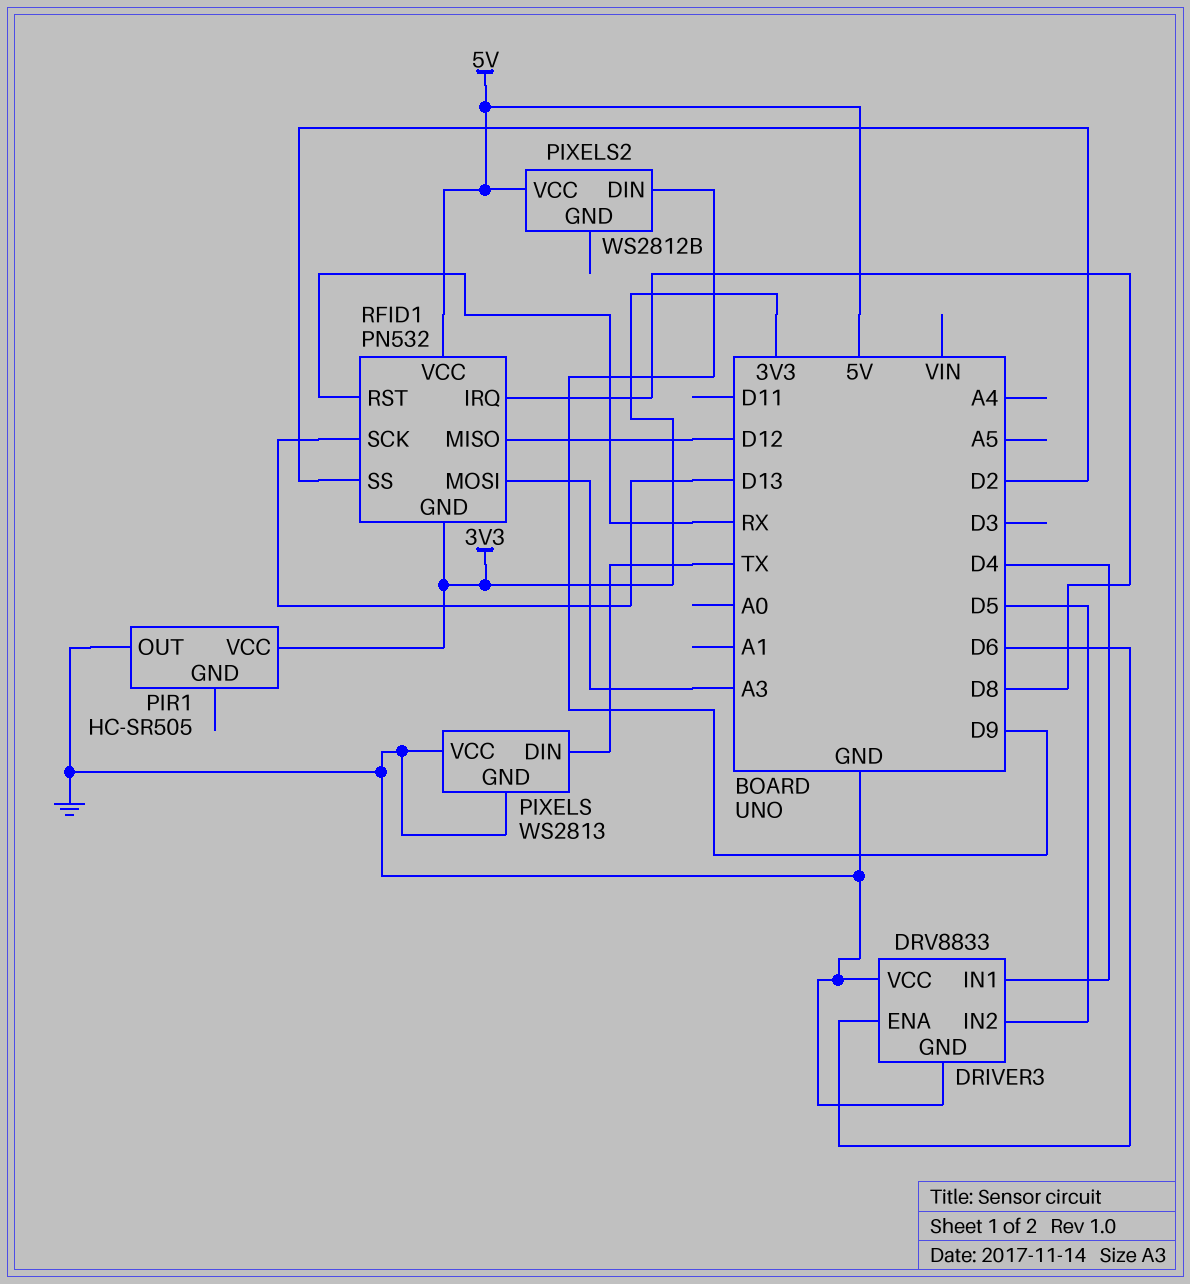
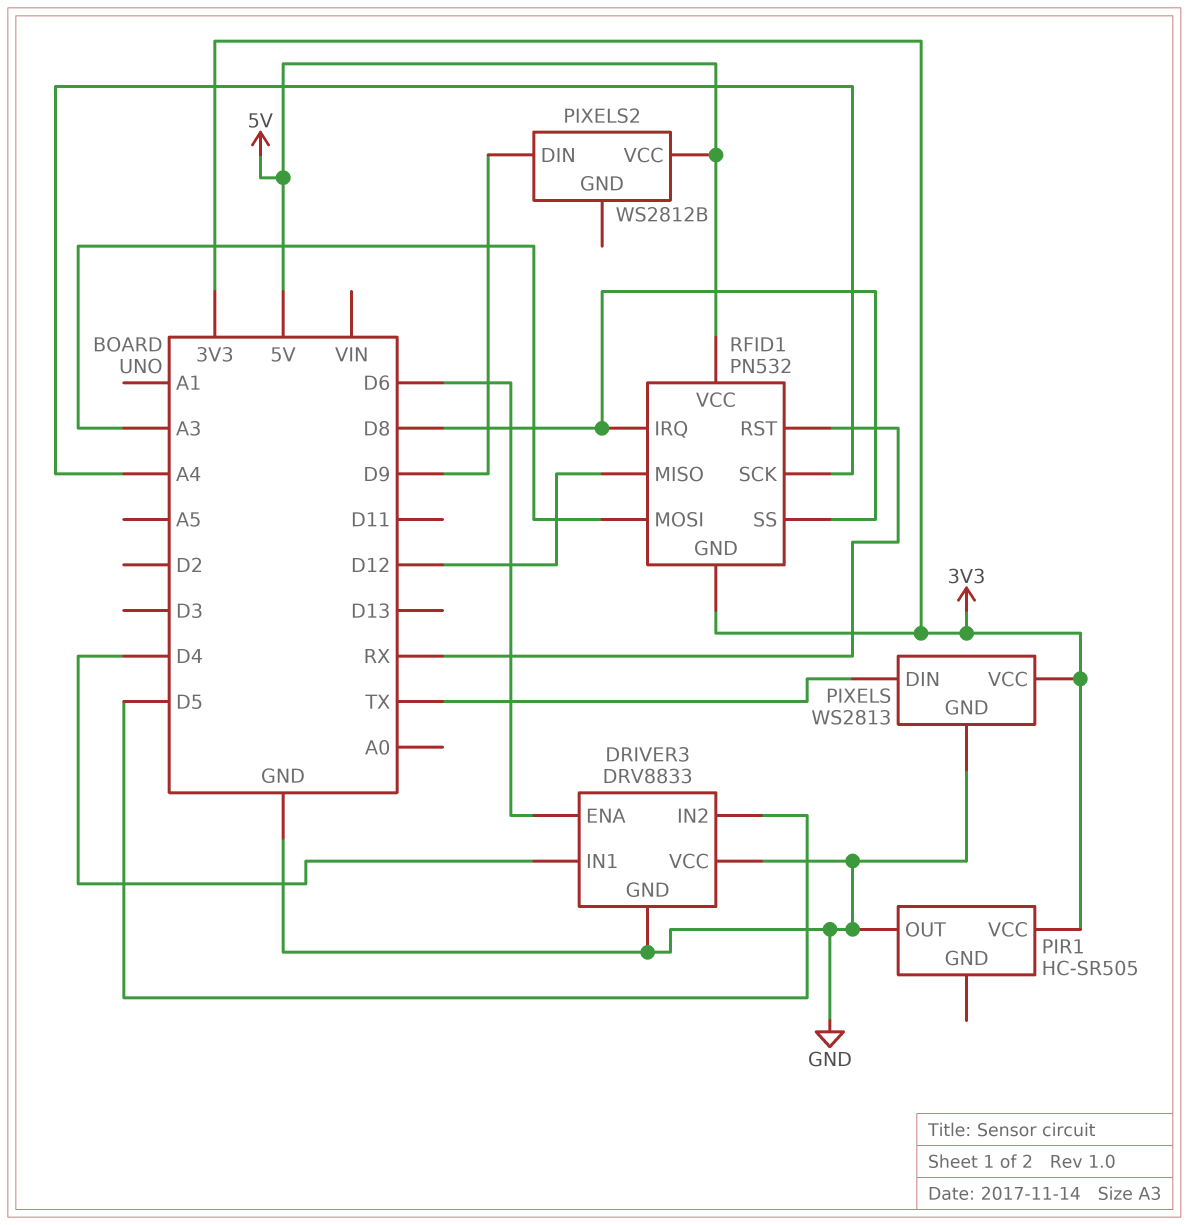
PIXELS pin VCC: GND -> 3V3
RFID1 pin SCK: D13 -> A4
RFID1 pin SS: D2 -> D8

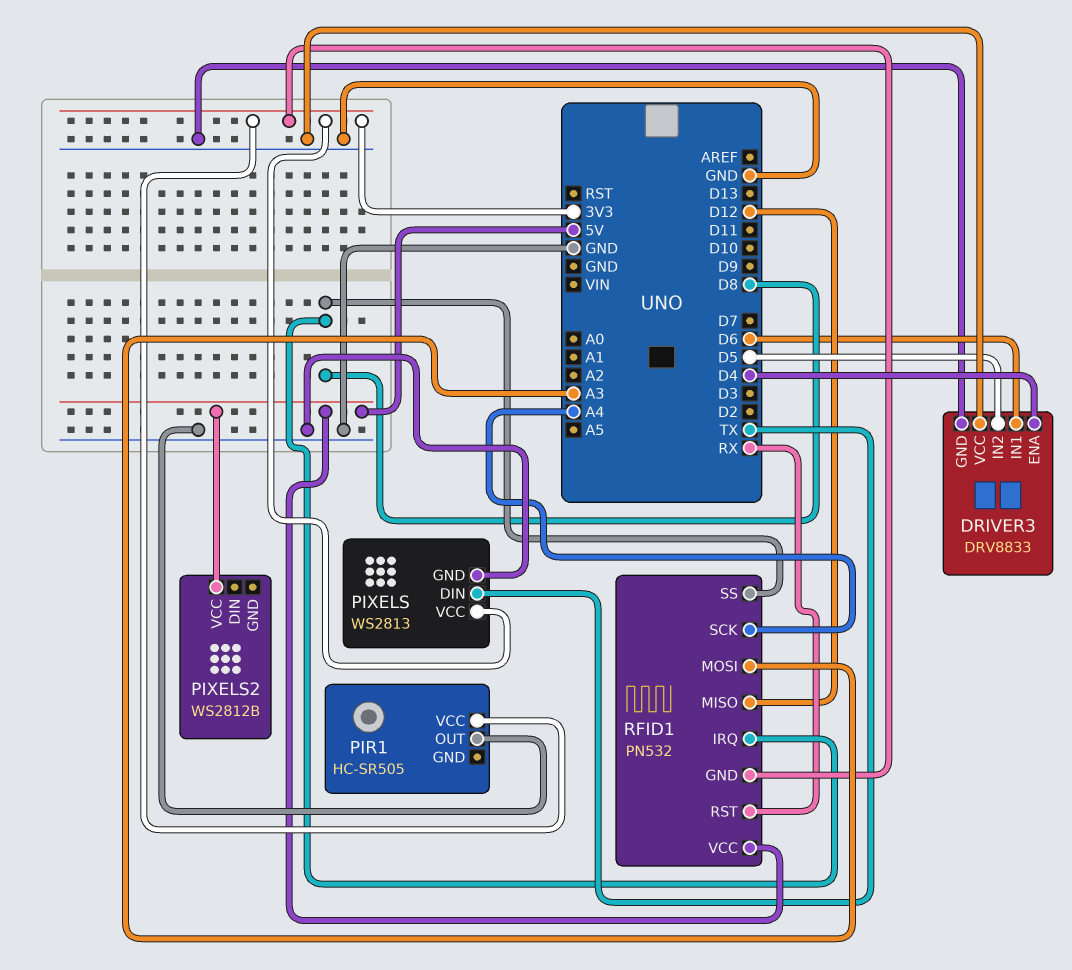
DRIVER3 pin ENA: D6 -> D4
DRIVER3 pin IN1: D4 -> D6
PIXELS2 pin DIN: D9 -> none

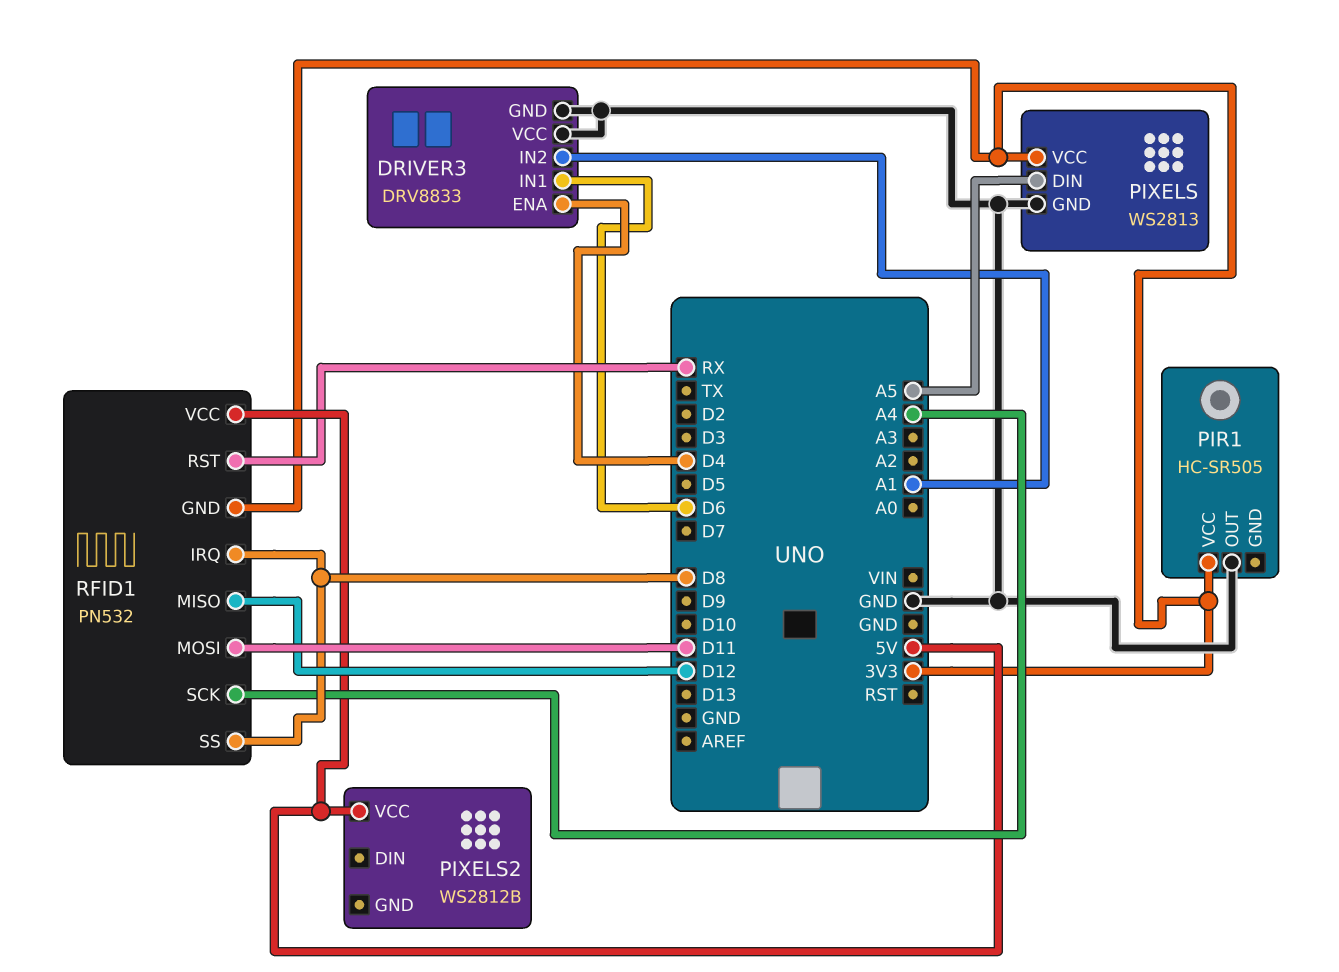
DRIVER3 pin IN2: D5 -> A1
PIXELS pin DIN: TX -> A5
RFID1 pin MOSI: A3 -> D11

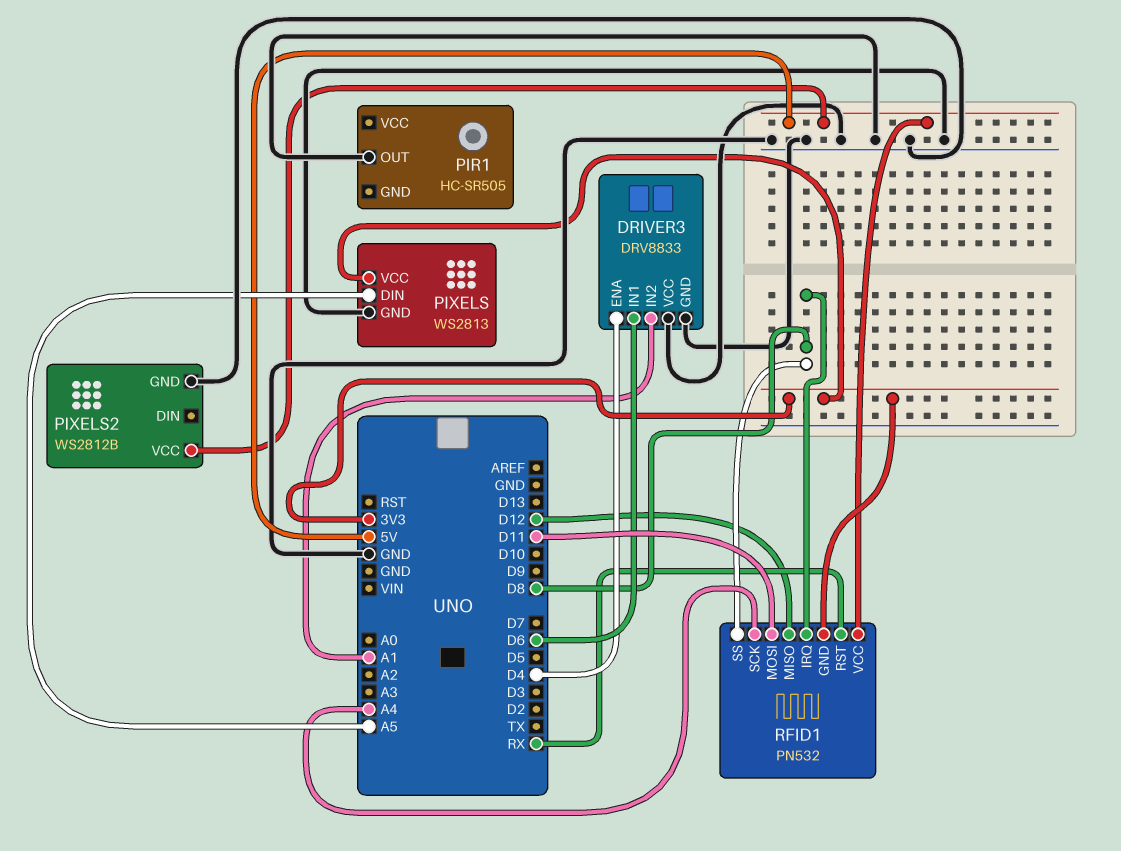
PIR1 pin VCC: 3V3 -> none
PIXELS2 pin GND: none -> GND

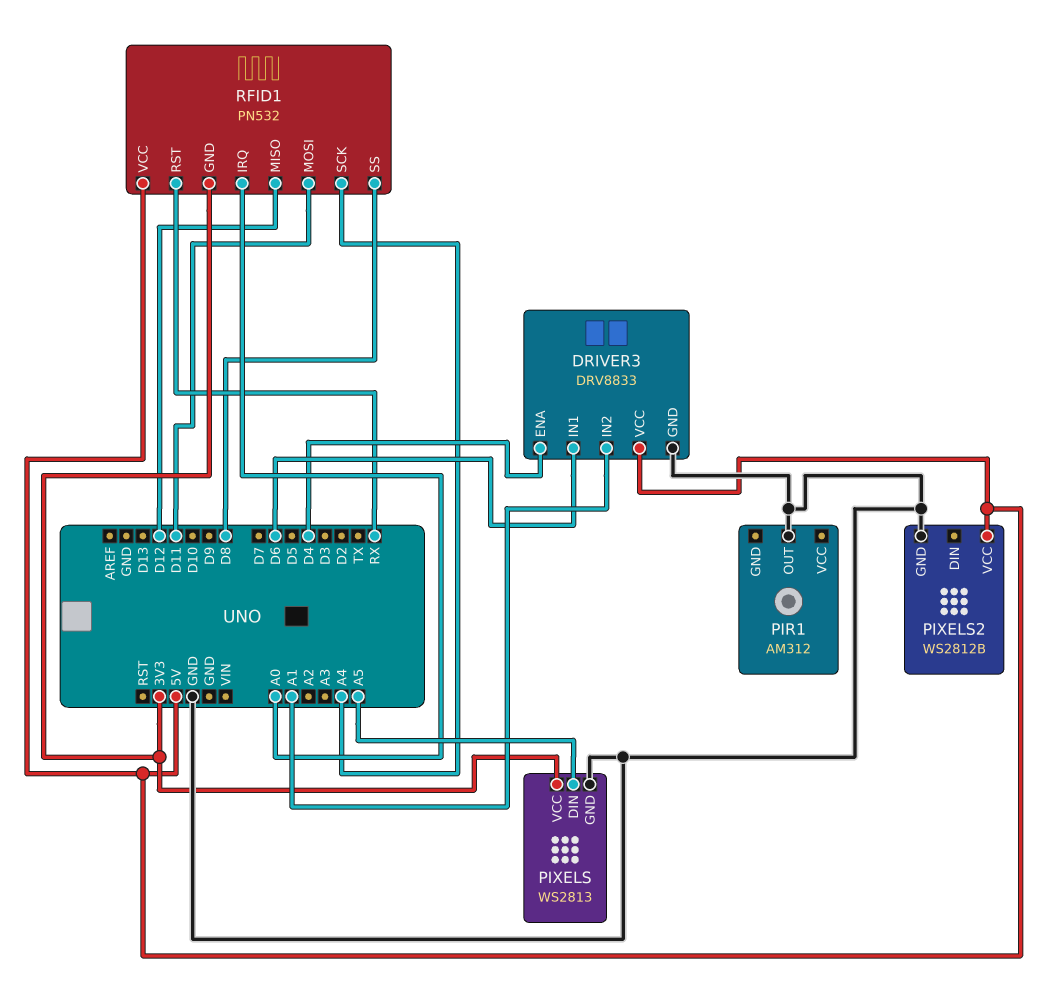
DRIVER3 pin VCC: GND -> 5V
PIR1: HC-SR505 -> AM312
RFID1 pin IRQ: D8 -> A0

